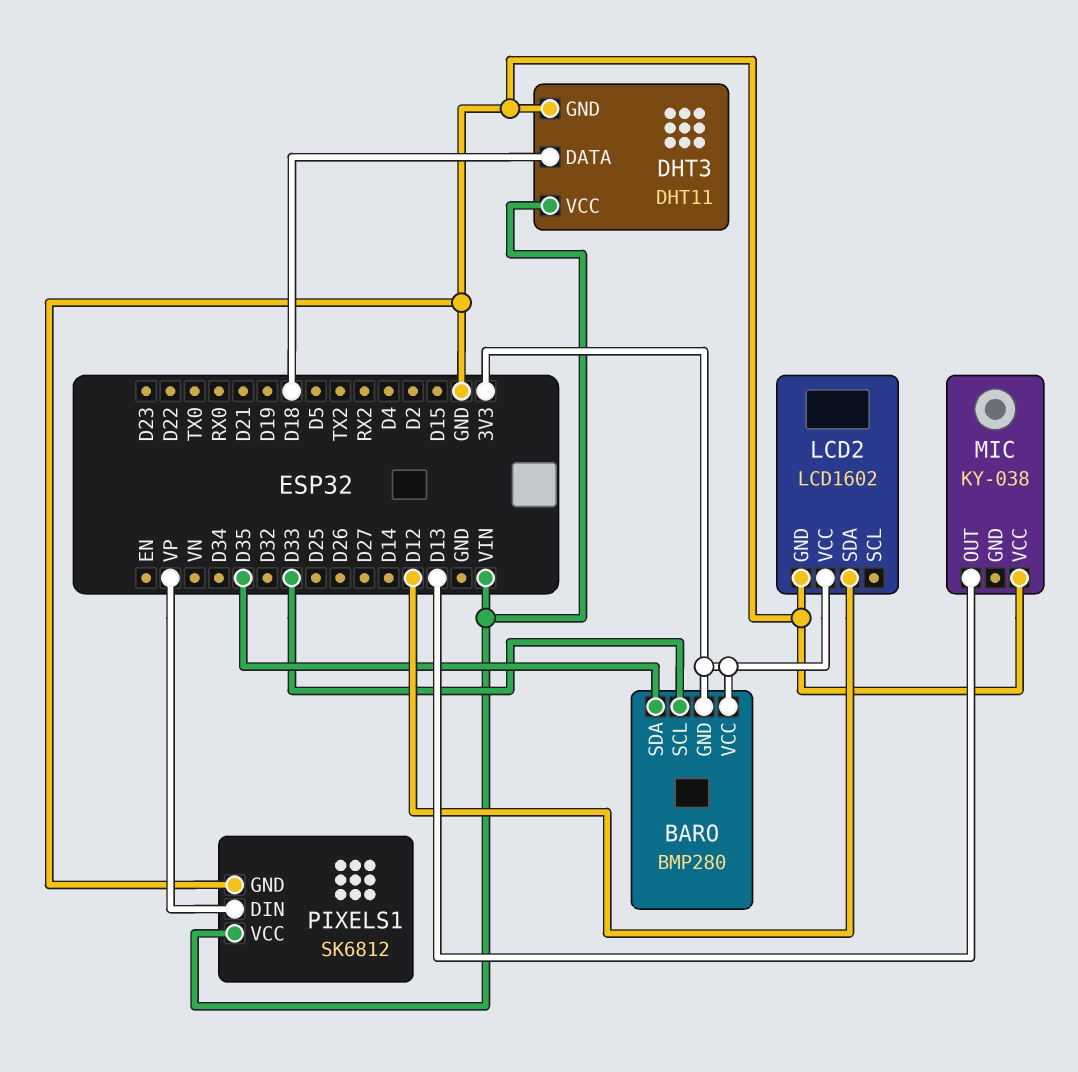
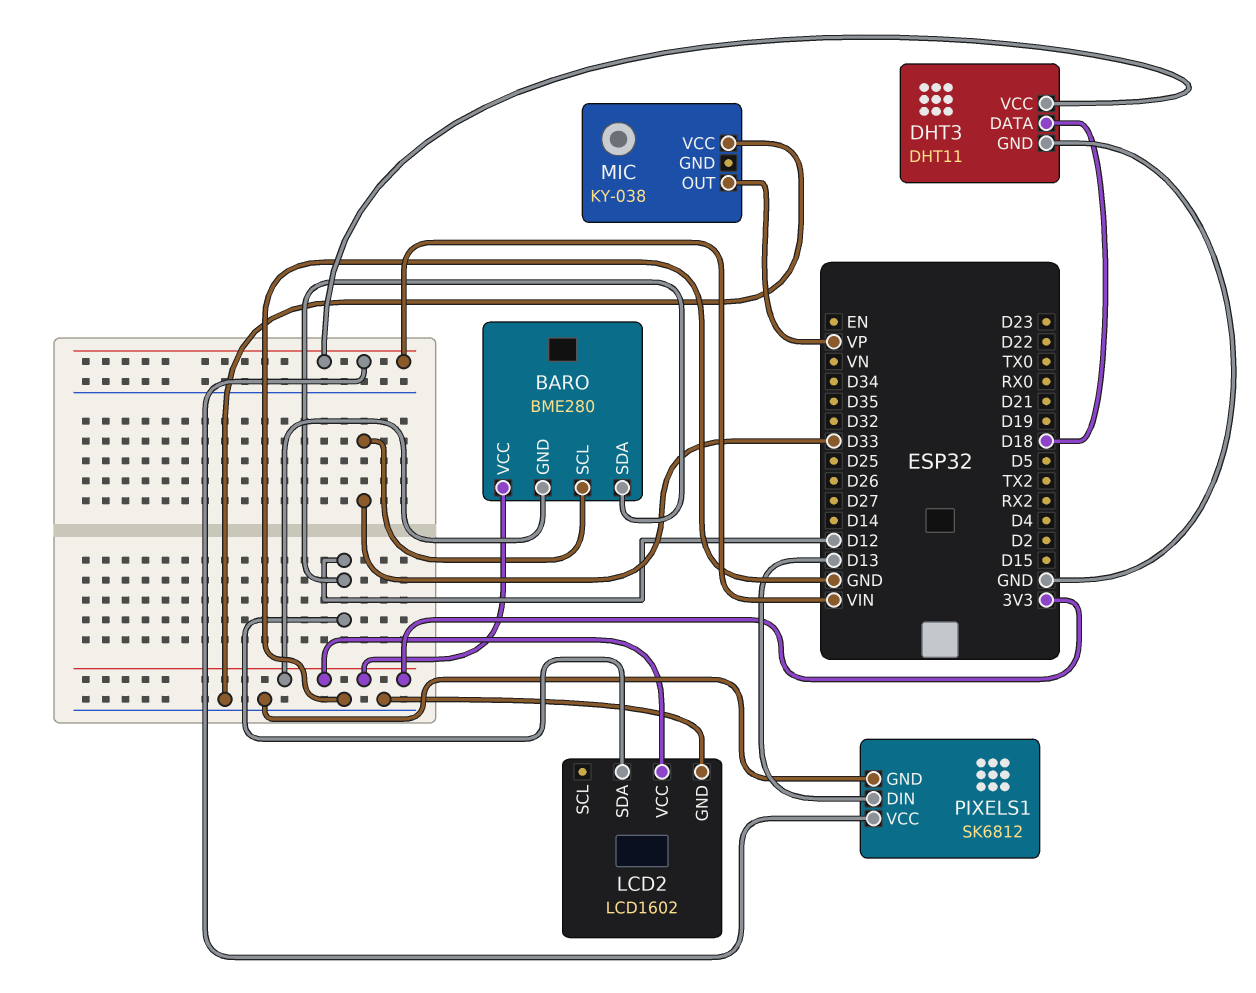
BARO: BMP280 -> BME280
BARO pin SDA: D35 -> D12
MIC pin OUT: D13 -> VP
PIXELS1 pin DIN: VP -> D13

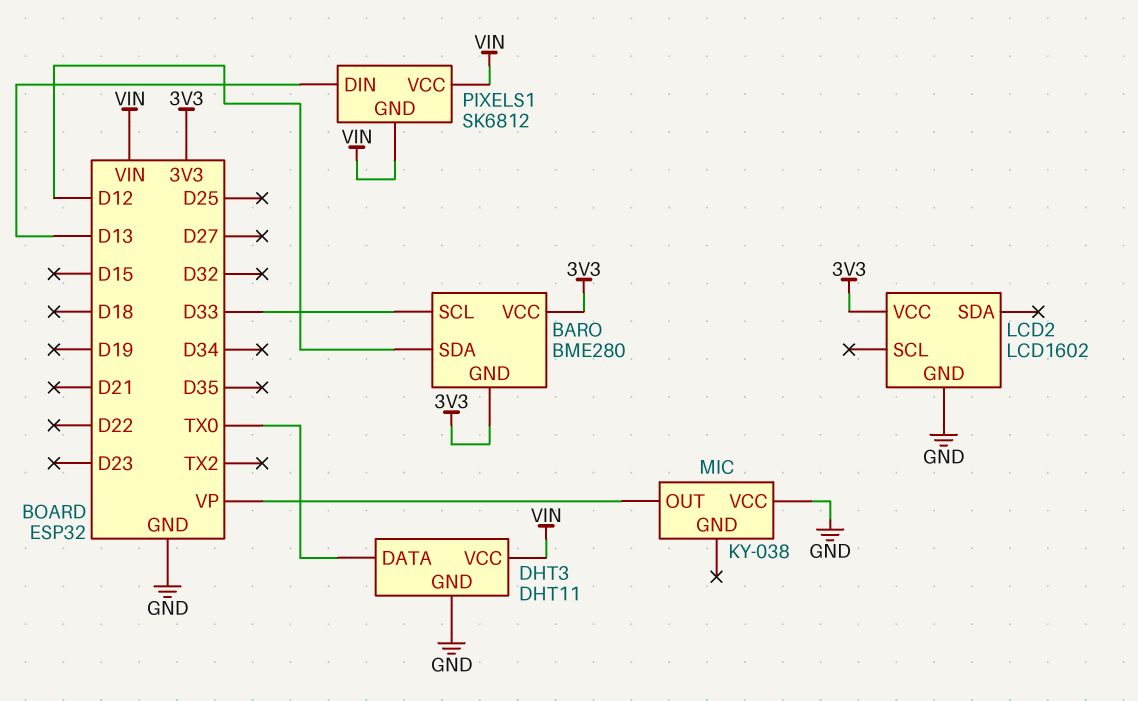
DHT3 pin DATA: D18 -> TX0
LCD2 pin SDA: D12 -> none
PIXELS1 pin GND: GND -> VIN

